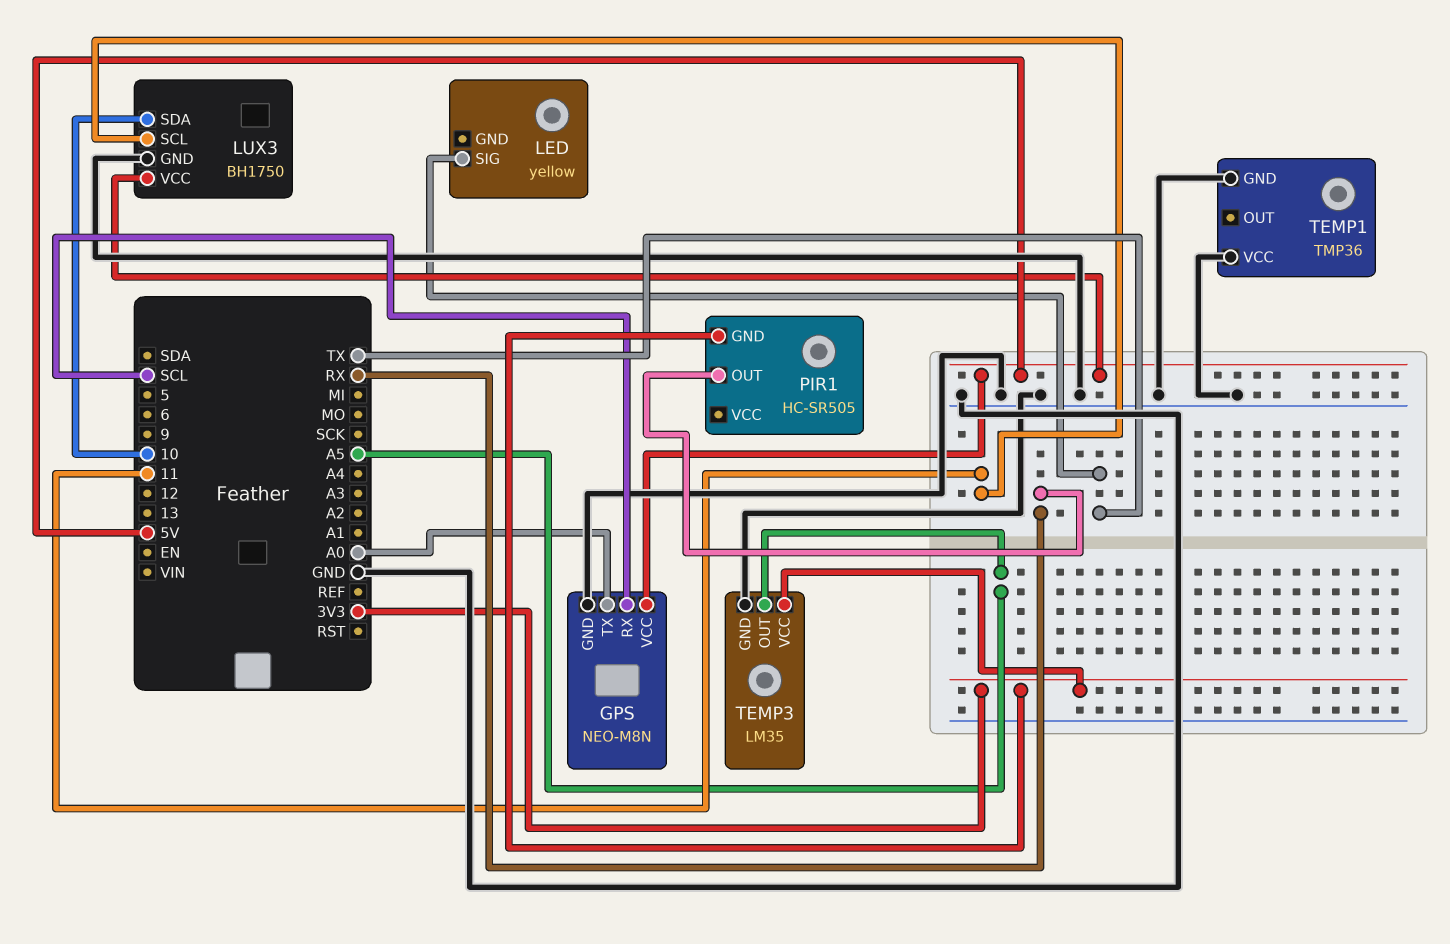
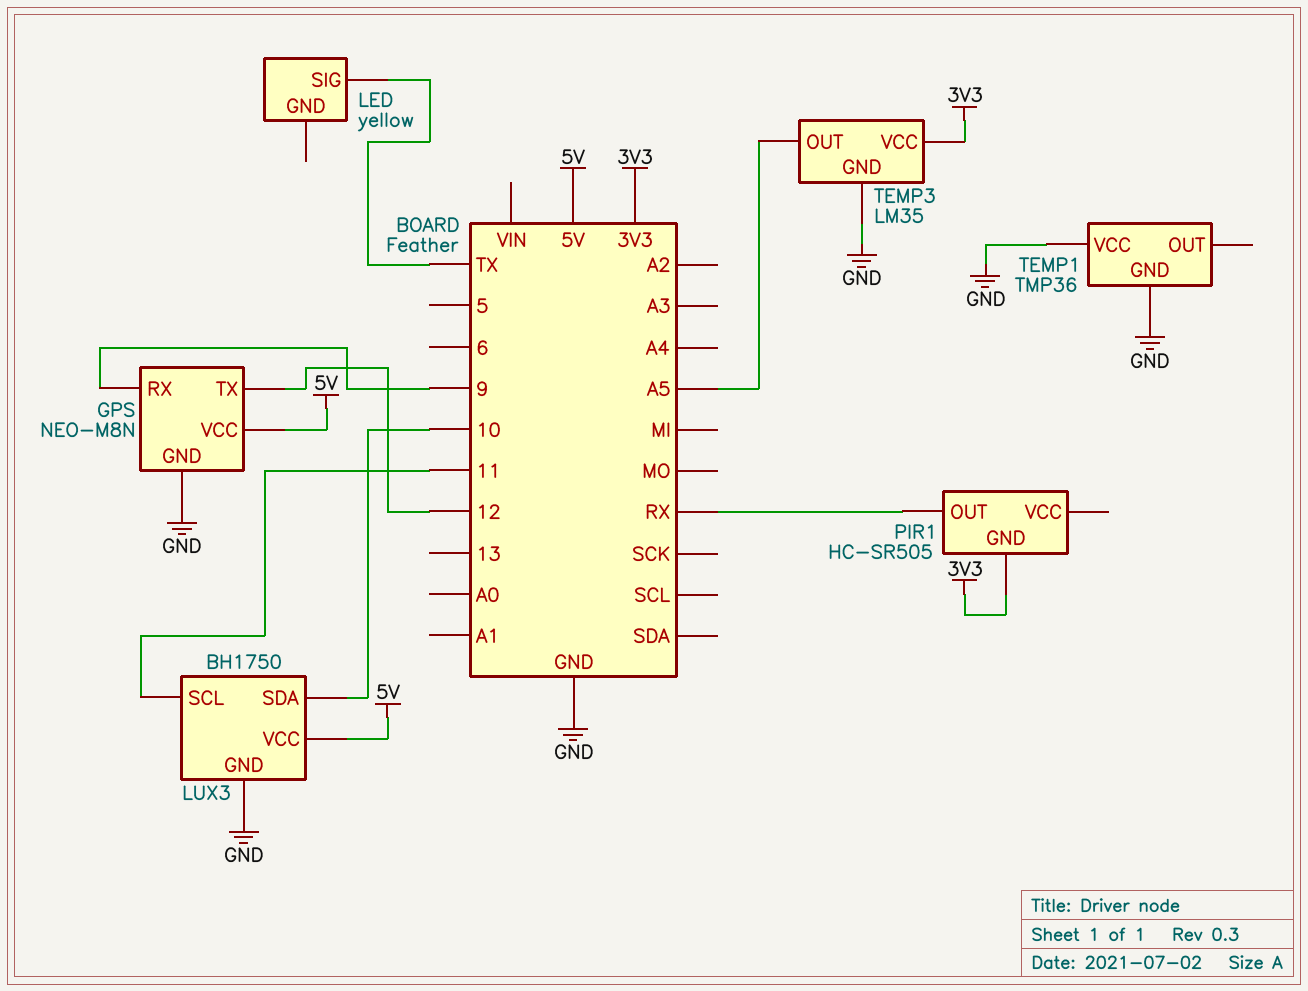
GPS pin RX: SCL -> 9
GPS pin TX: A0 -> 12

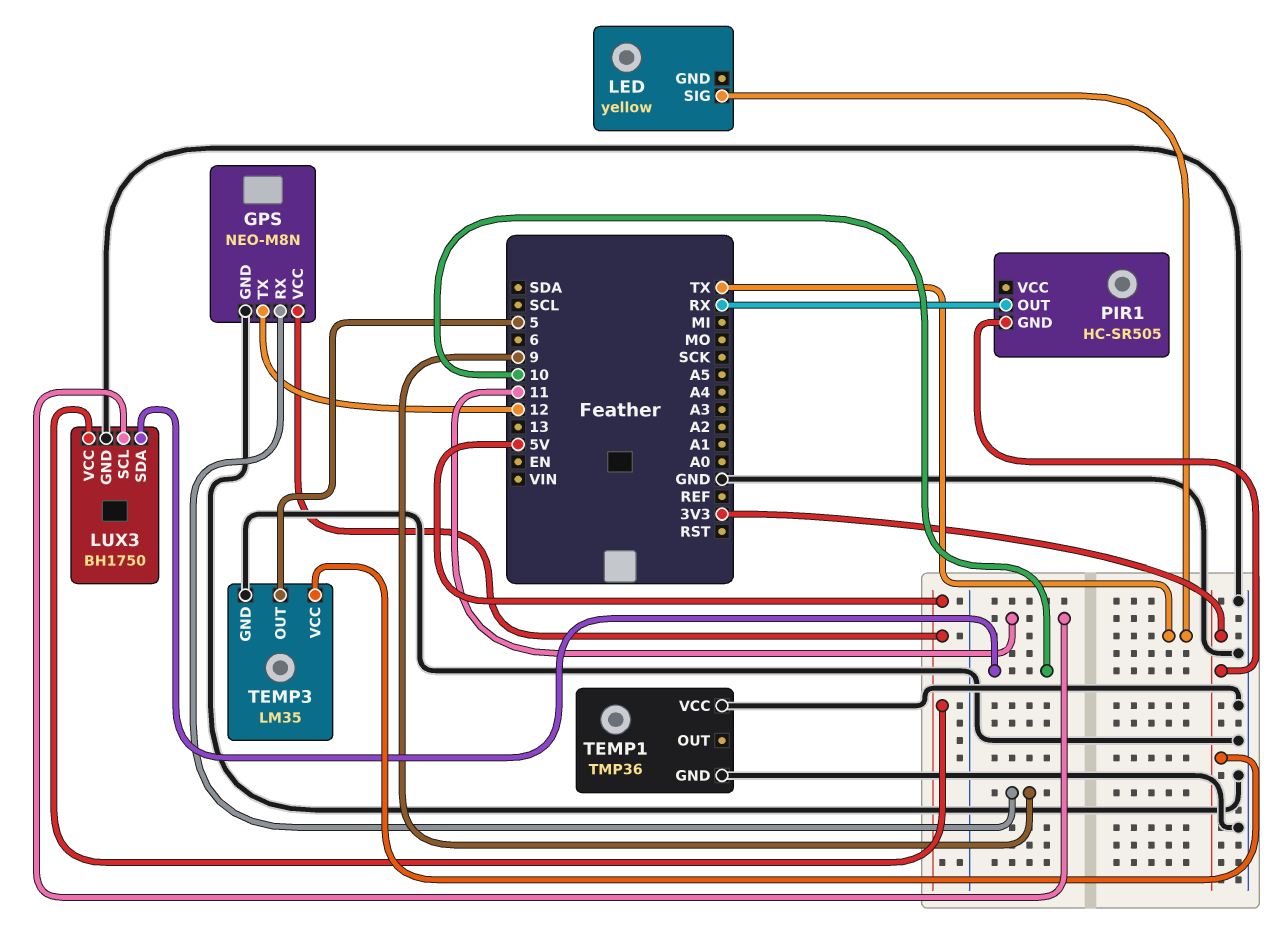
TEMP3 pin OUT: A5 -> 5

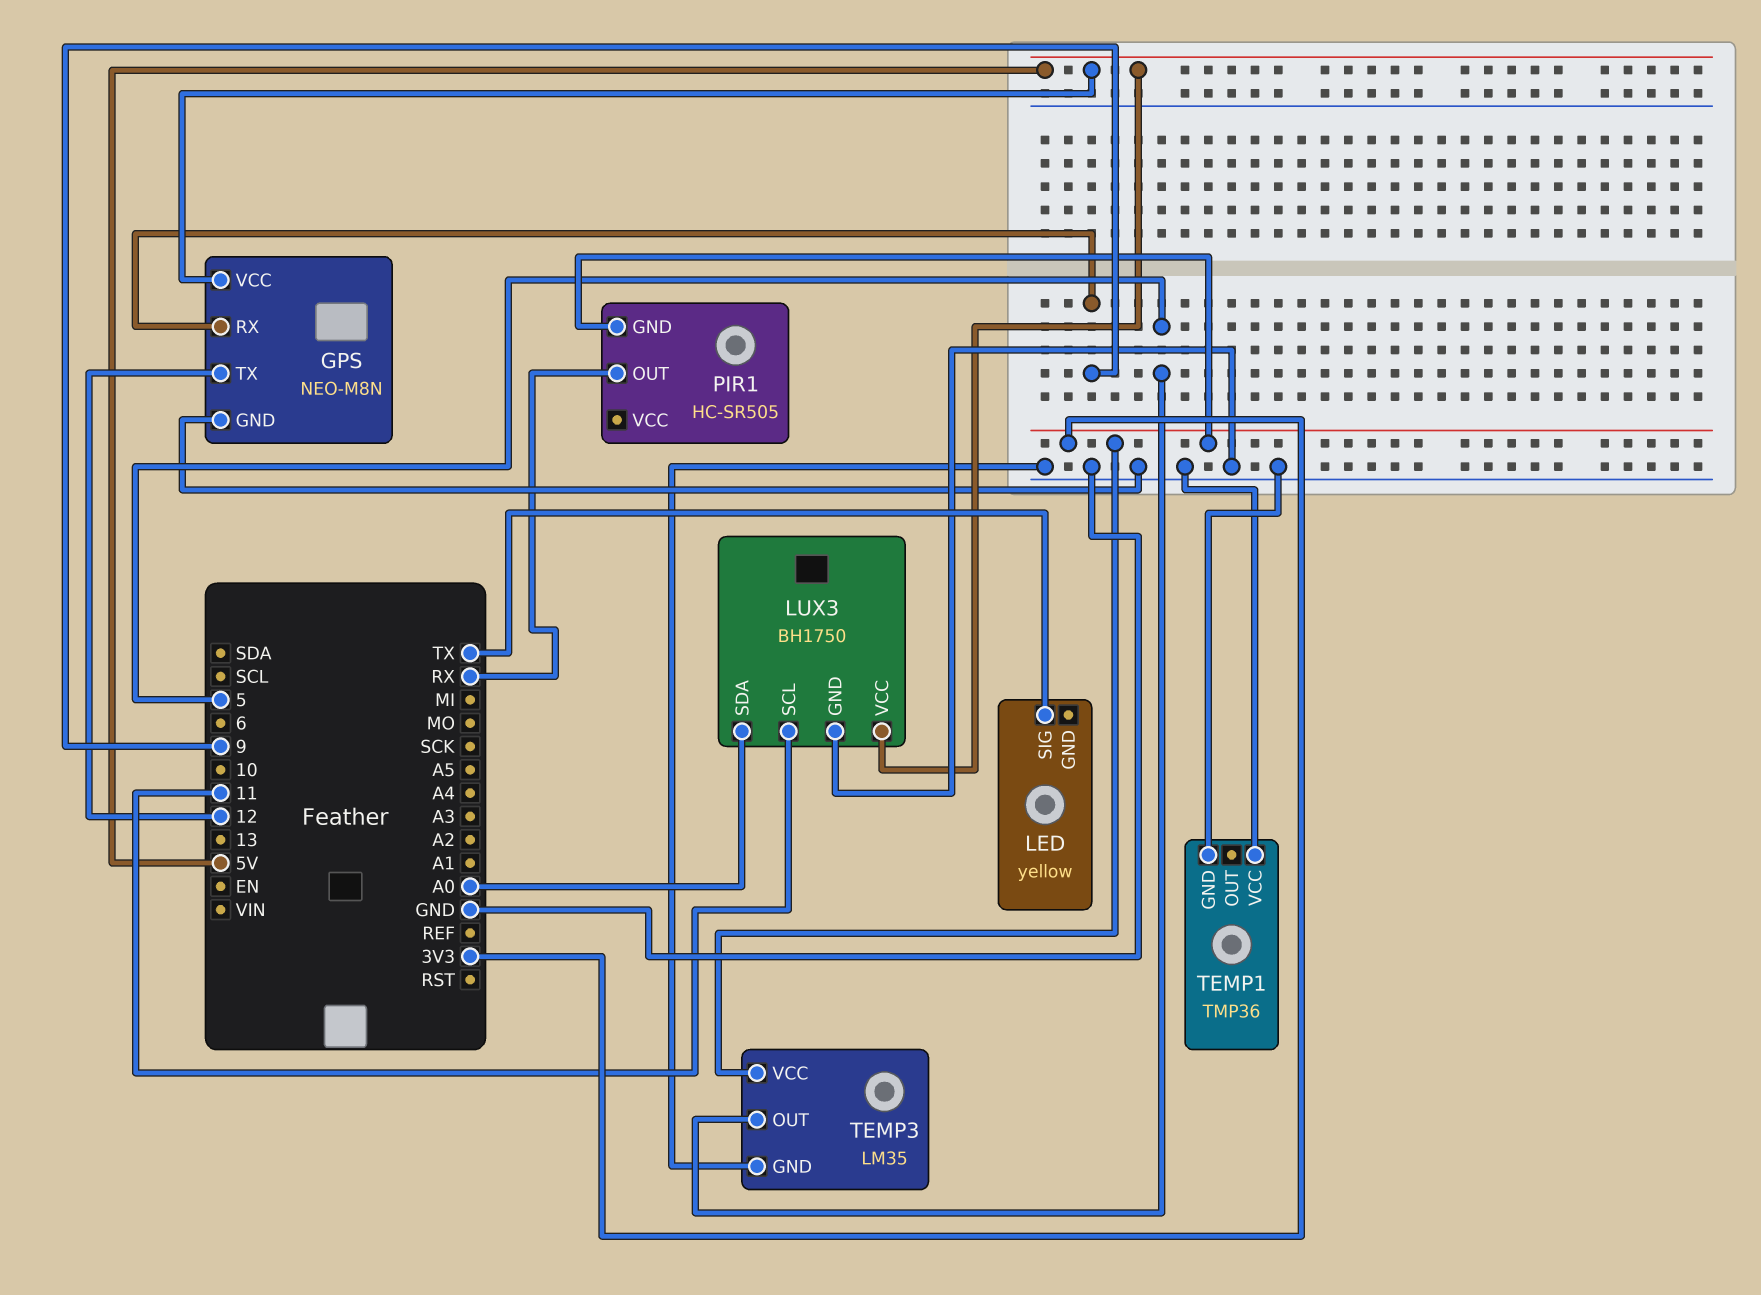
LUX3 pin SDA: 10 -> A0

